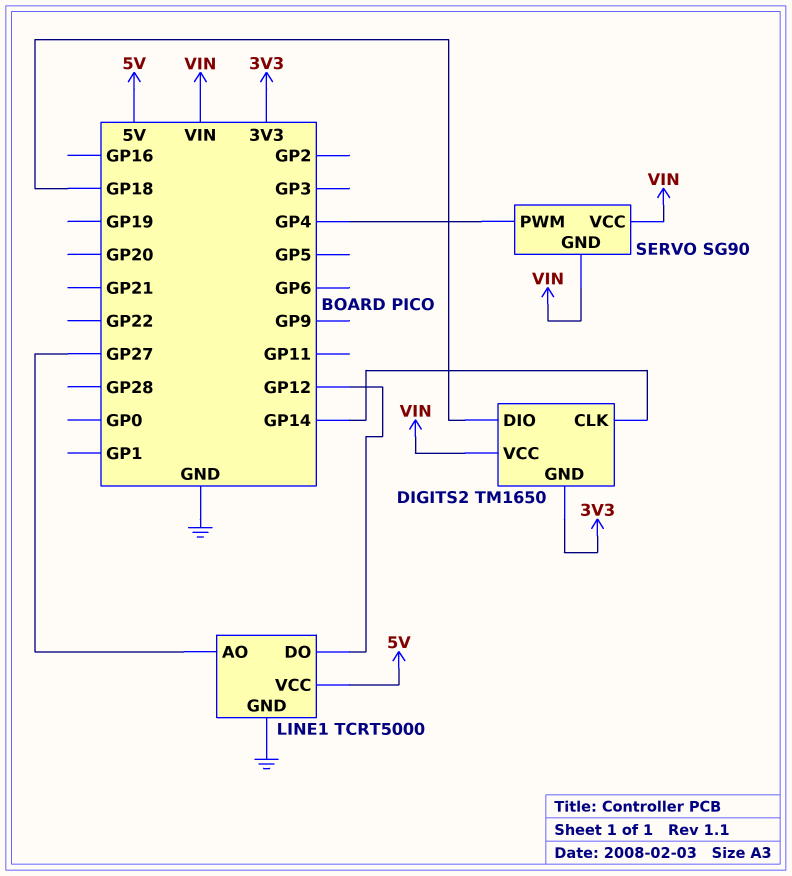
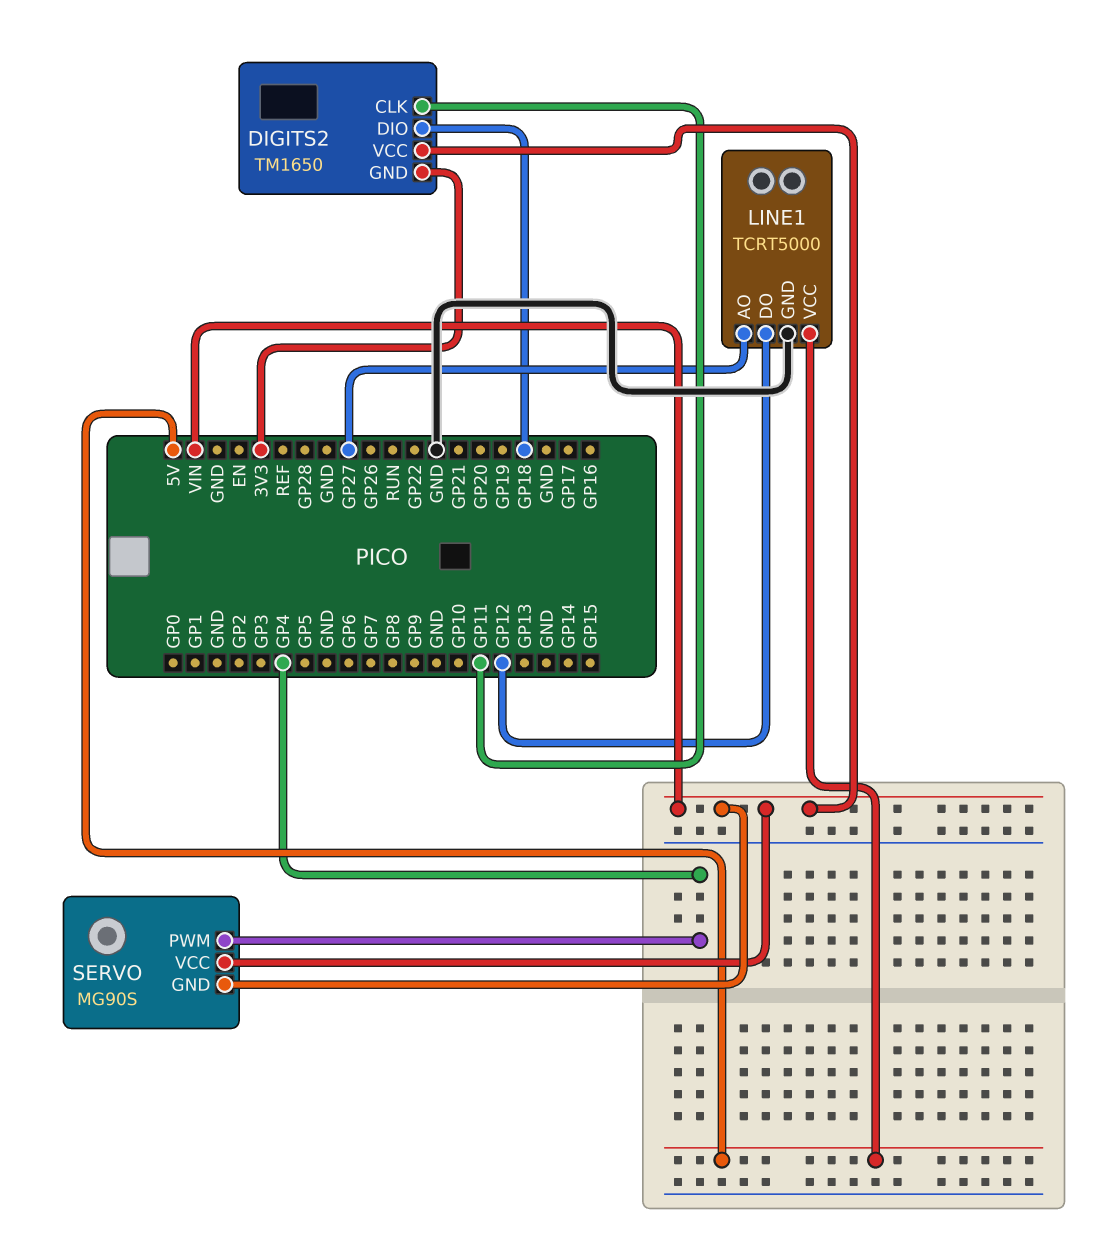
DIGITS2 pin CLK: GP14 -> GP11
SERVO: SG90 -> MG90S

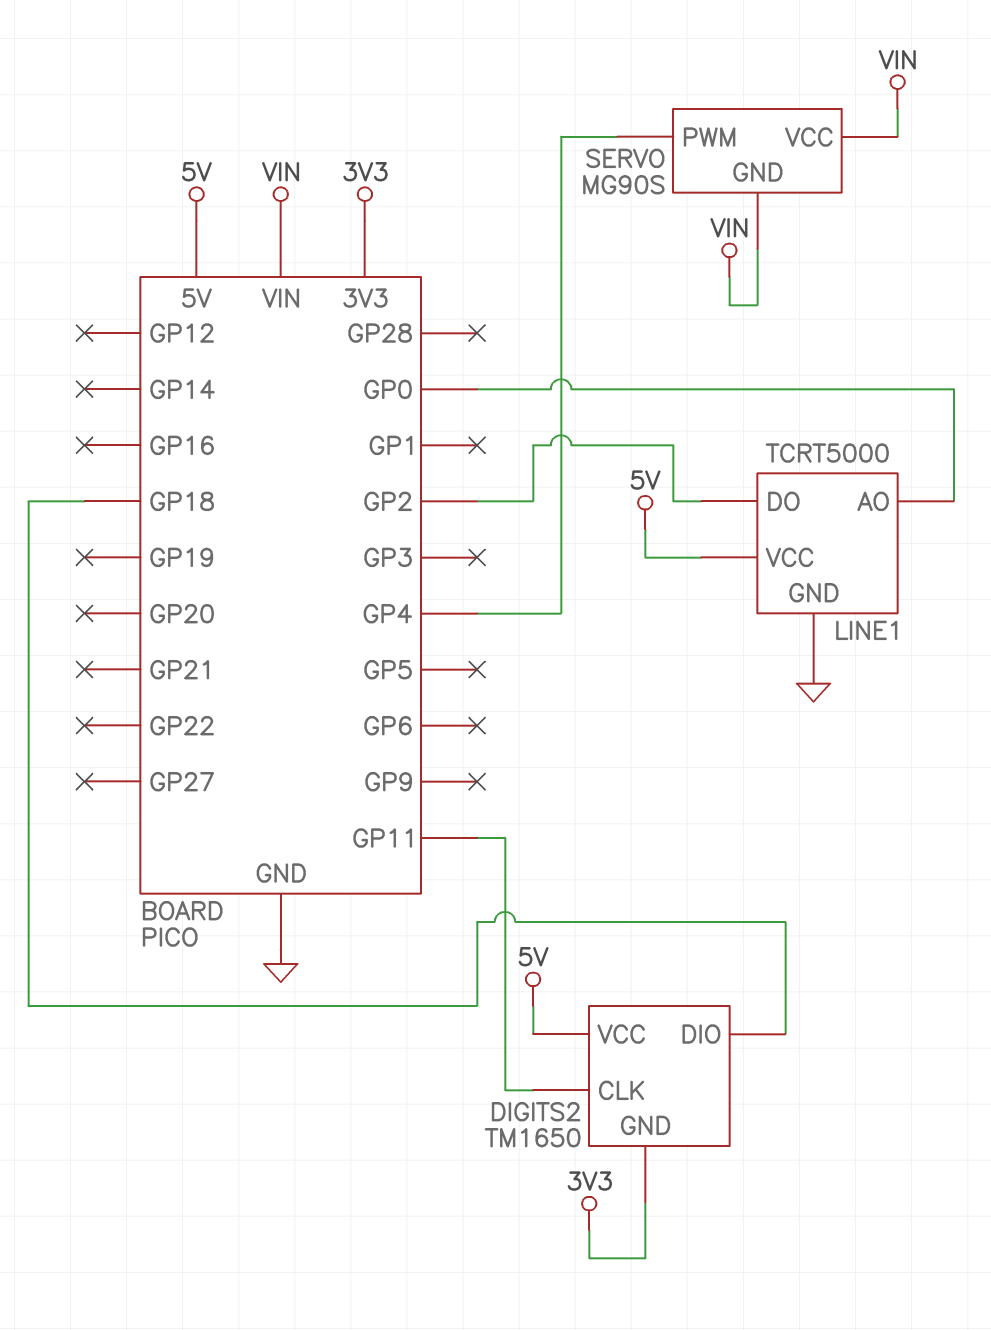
DIGITS2 pin VCC: VIN -> 5V
LINE1 pin AO: GP27 -> GP0
LINE1 pin DO: GP12 -> GP2

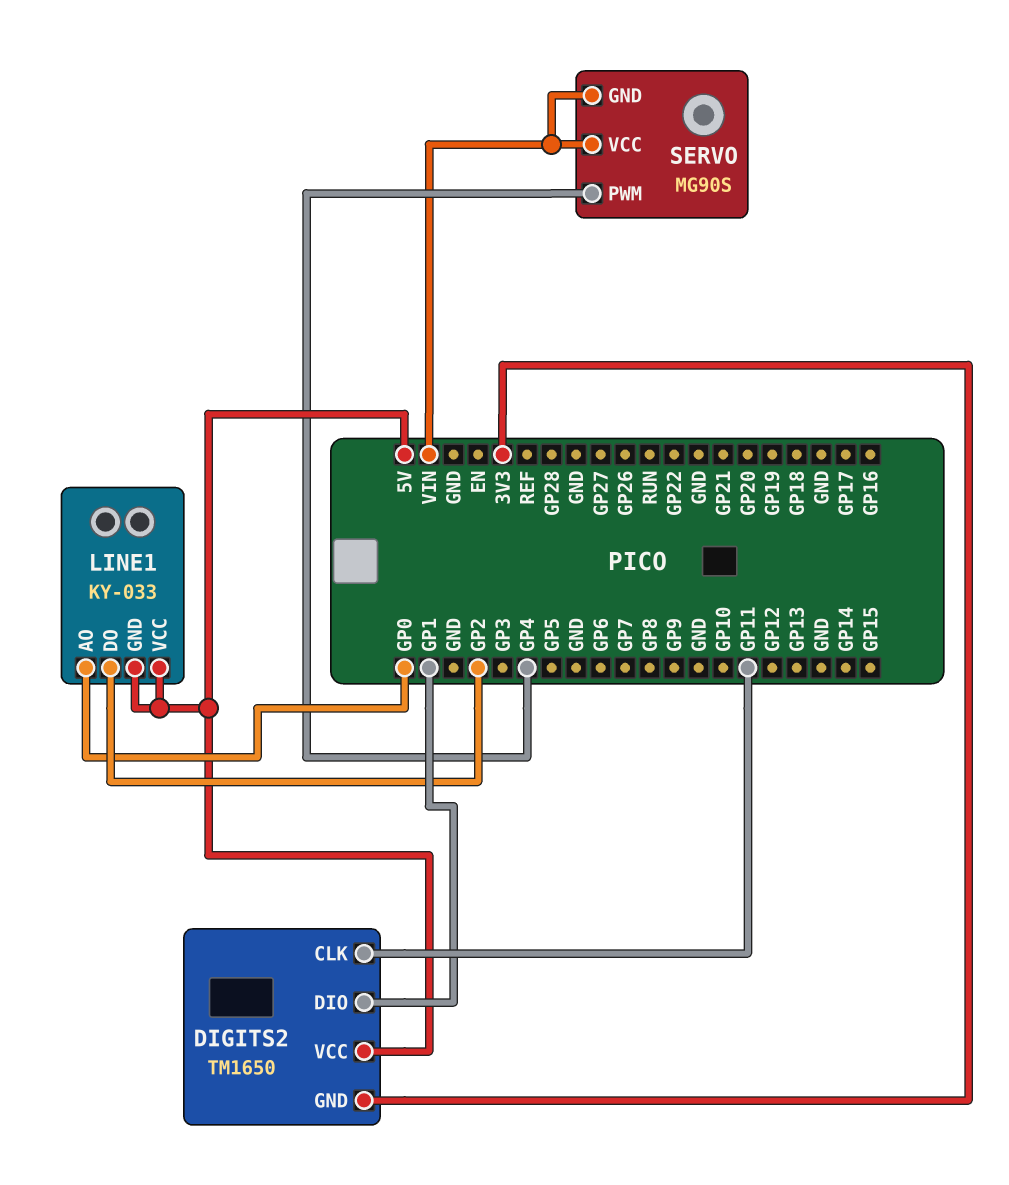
DIGITS2 pin DIO: GP18 -> GP1
LINE1: TCRT5000 -> KY-033
LINE1 pin GND: GND -> 5V

